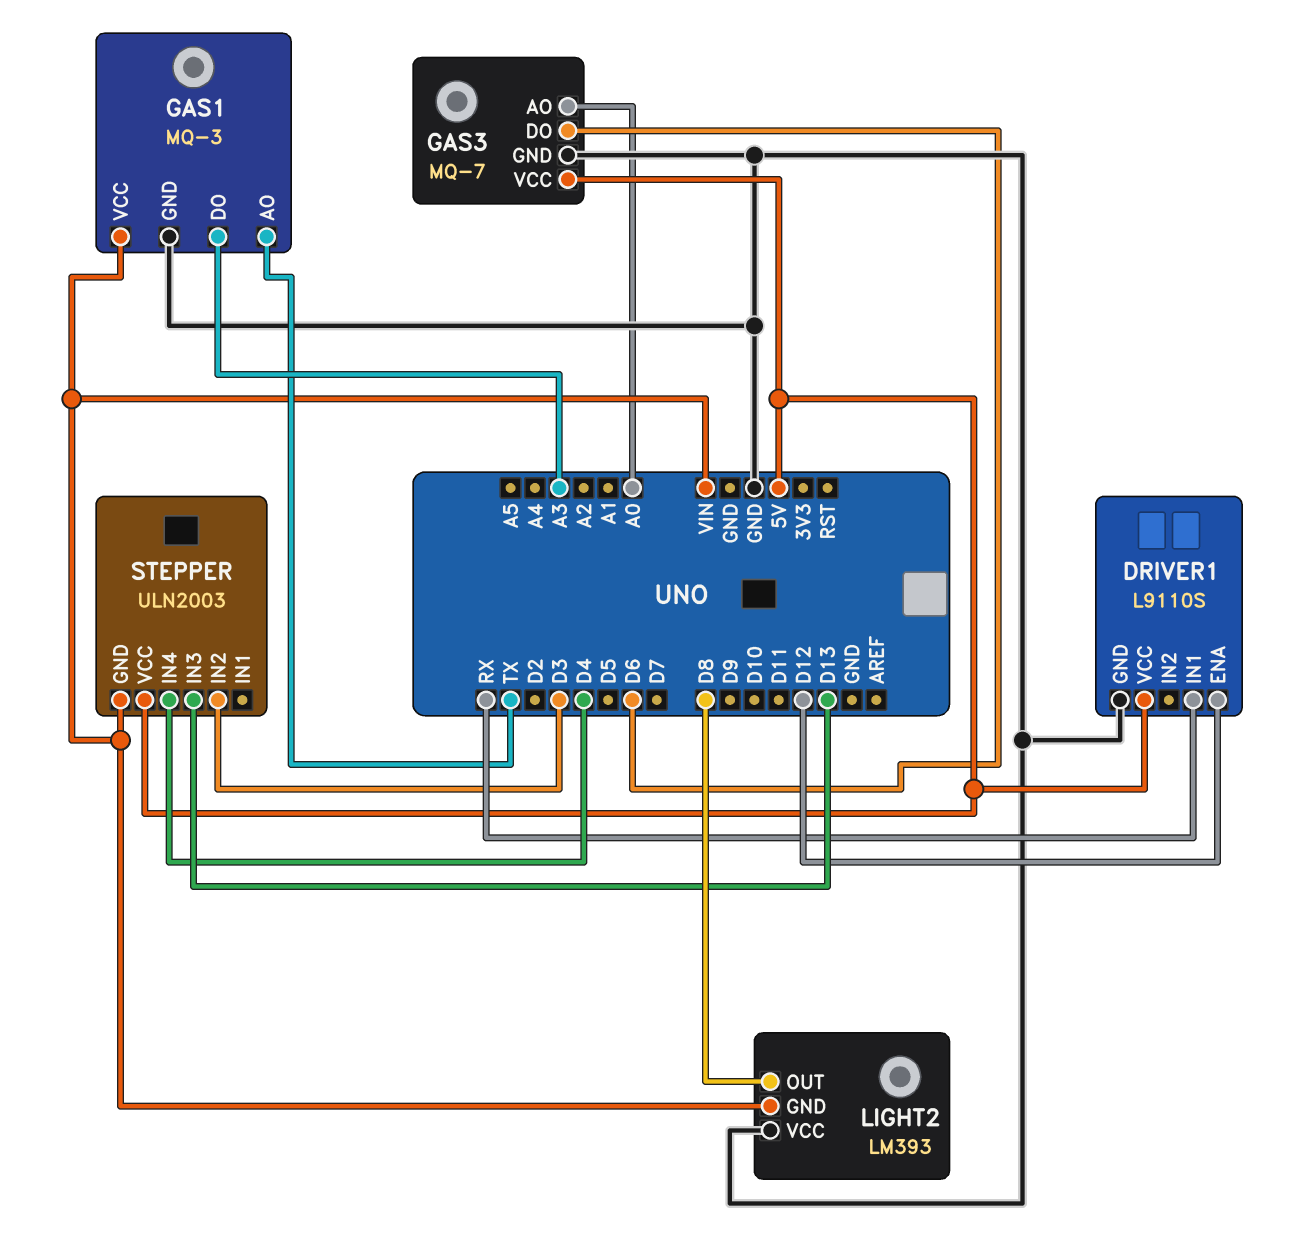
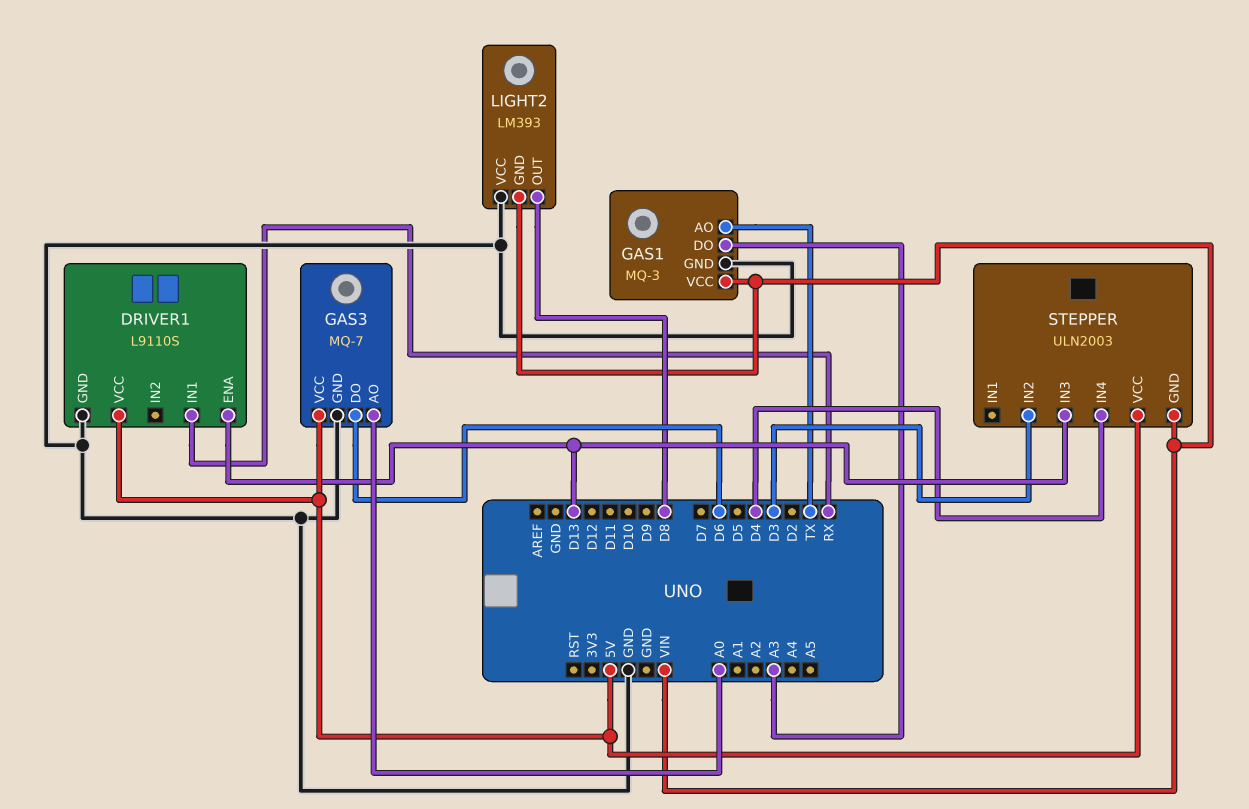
DRIVER1 pin ENA: D12 -> D13

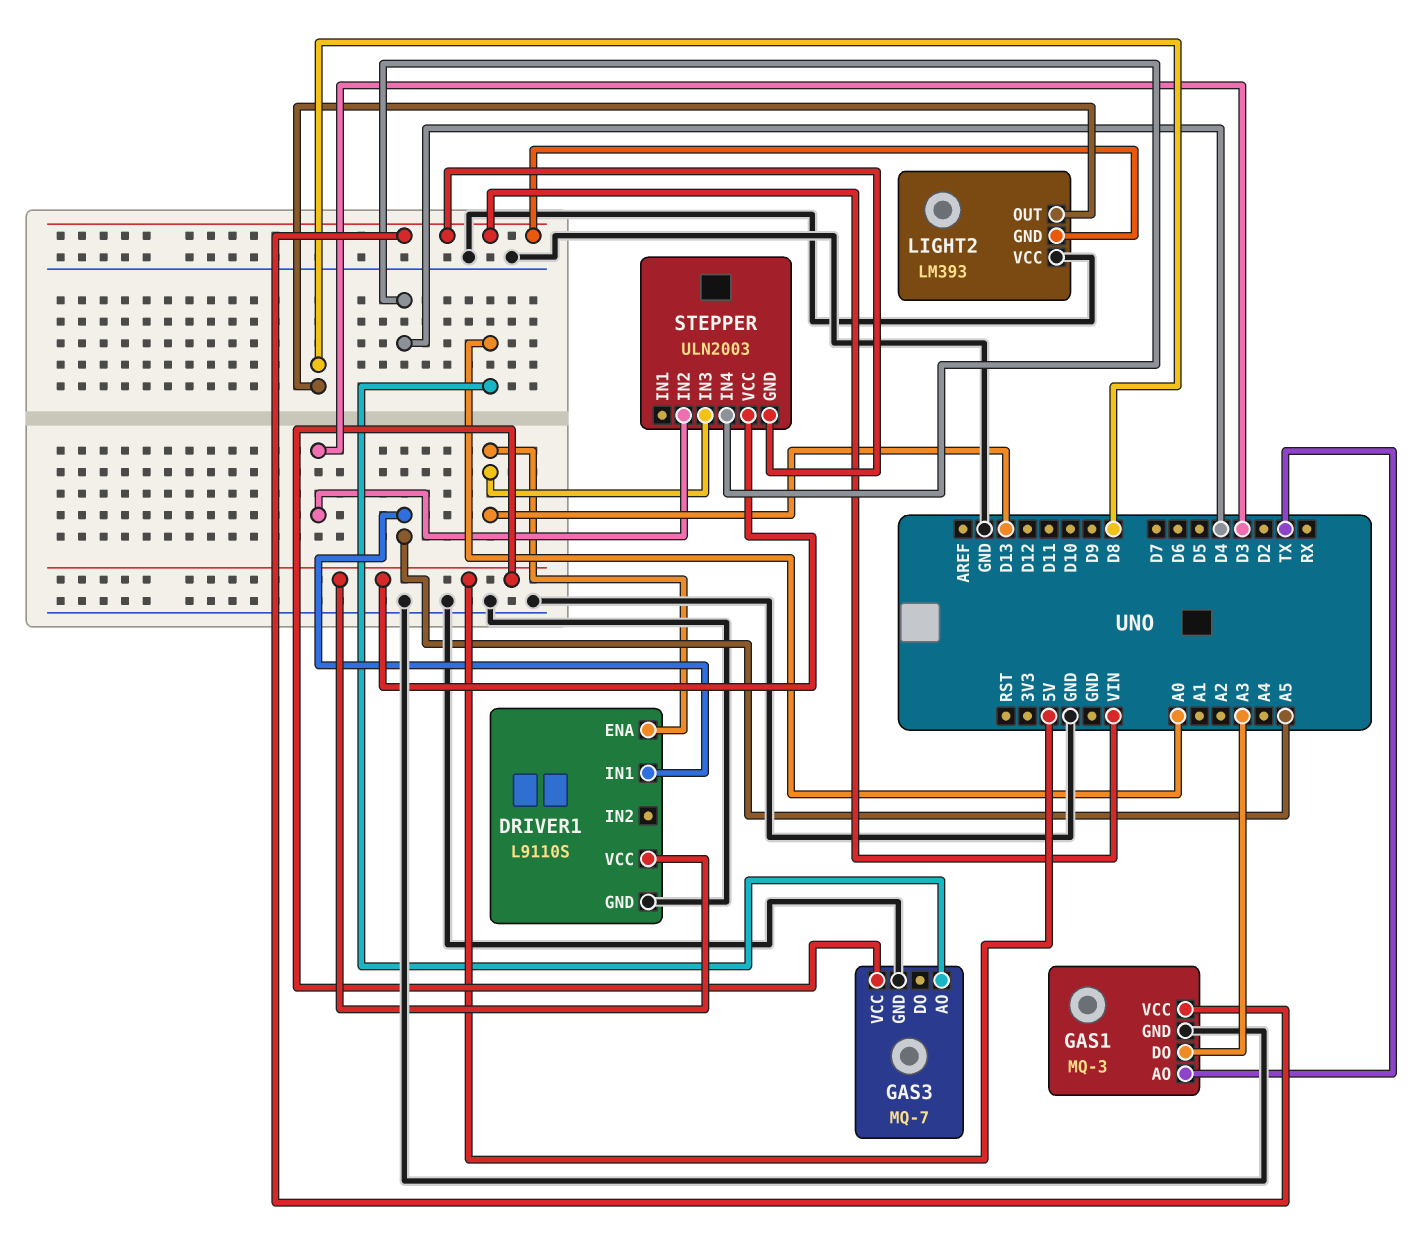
DRIVER1 pin IN1: RX -> A5
GAS3 pin DO: D6 -> none

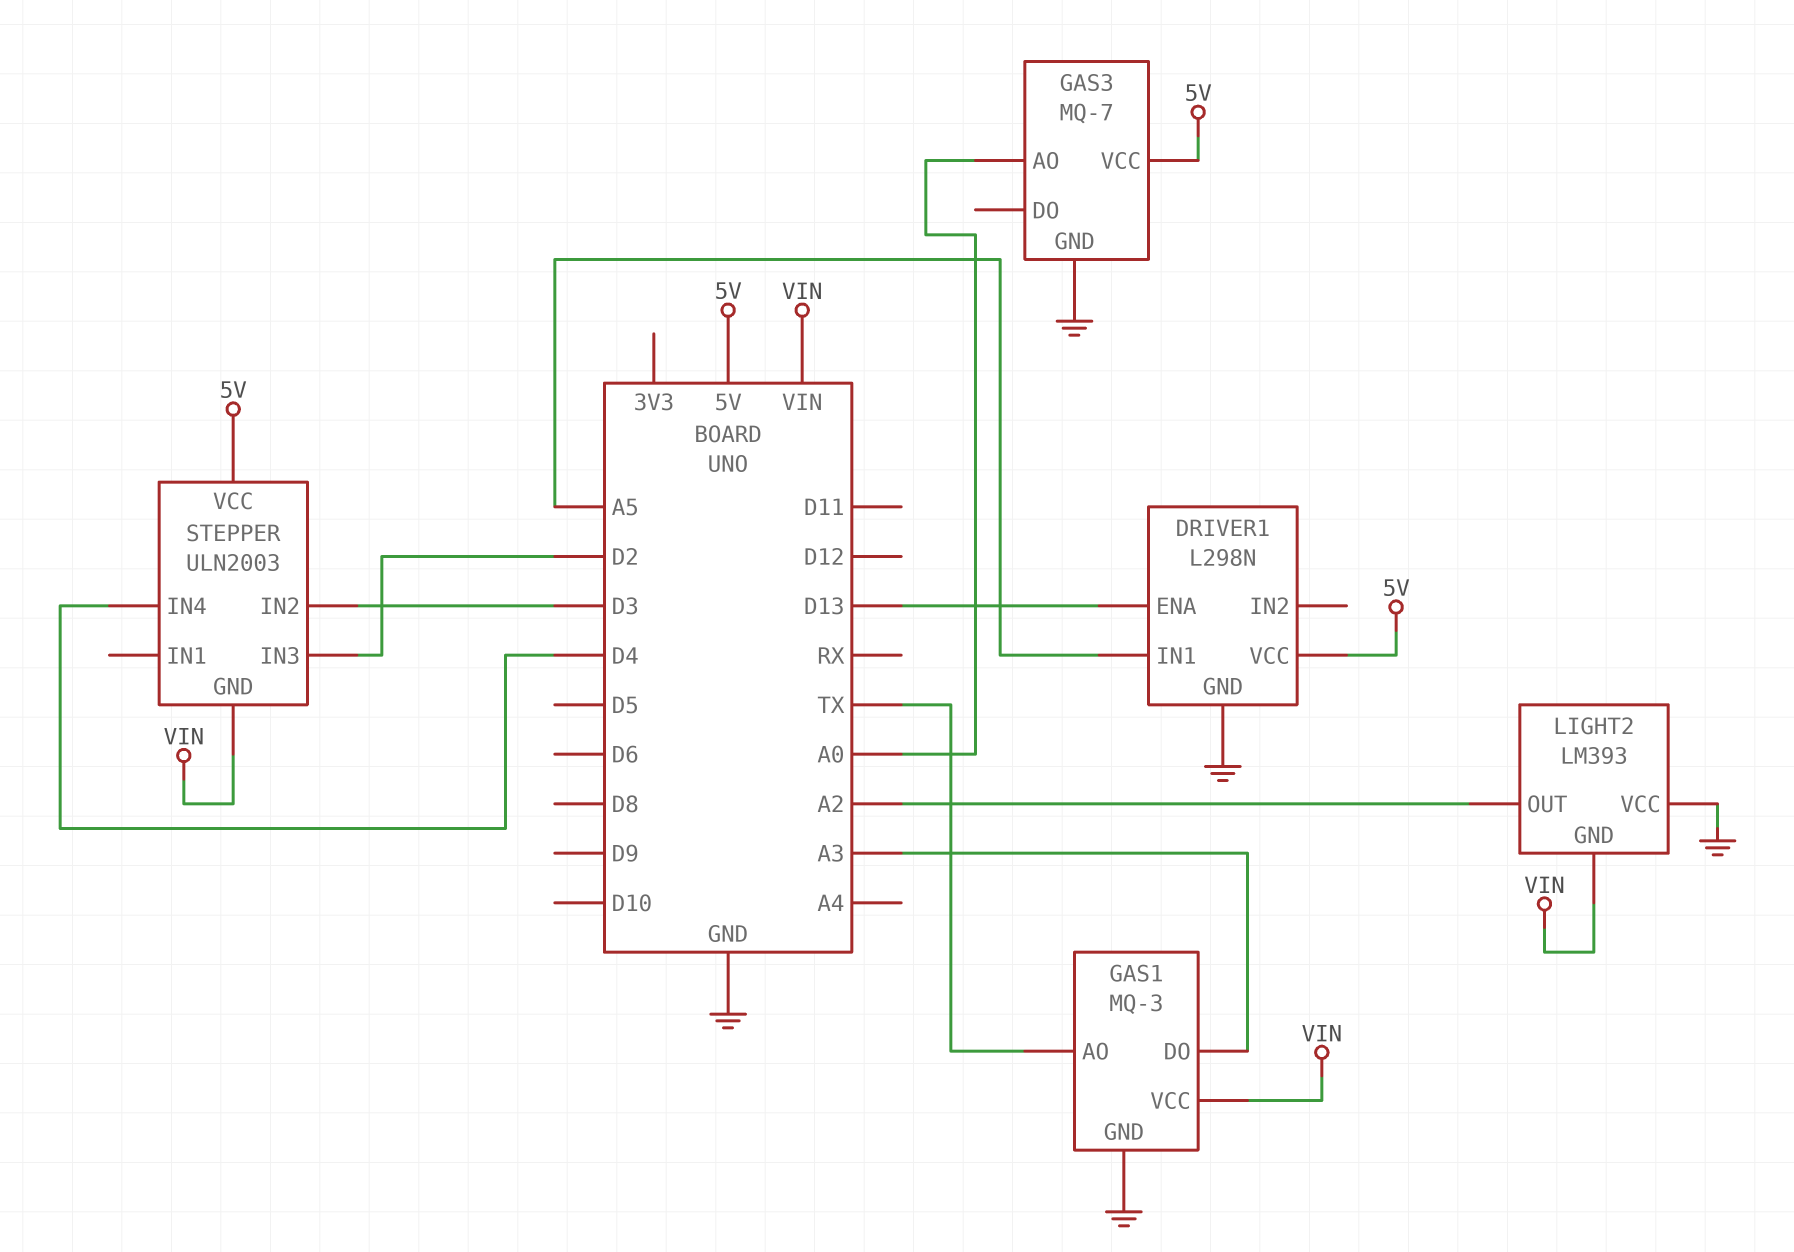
DRIVER1: L9110S -> L298N
LIGHT2 pin OUT: D8 -> A2
STEPPER pin IN3: D13 -> D2

